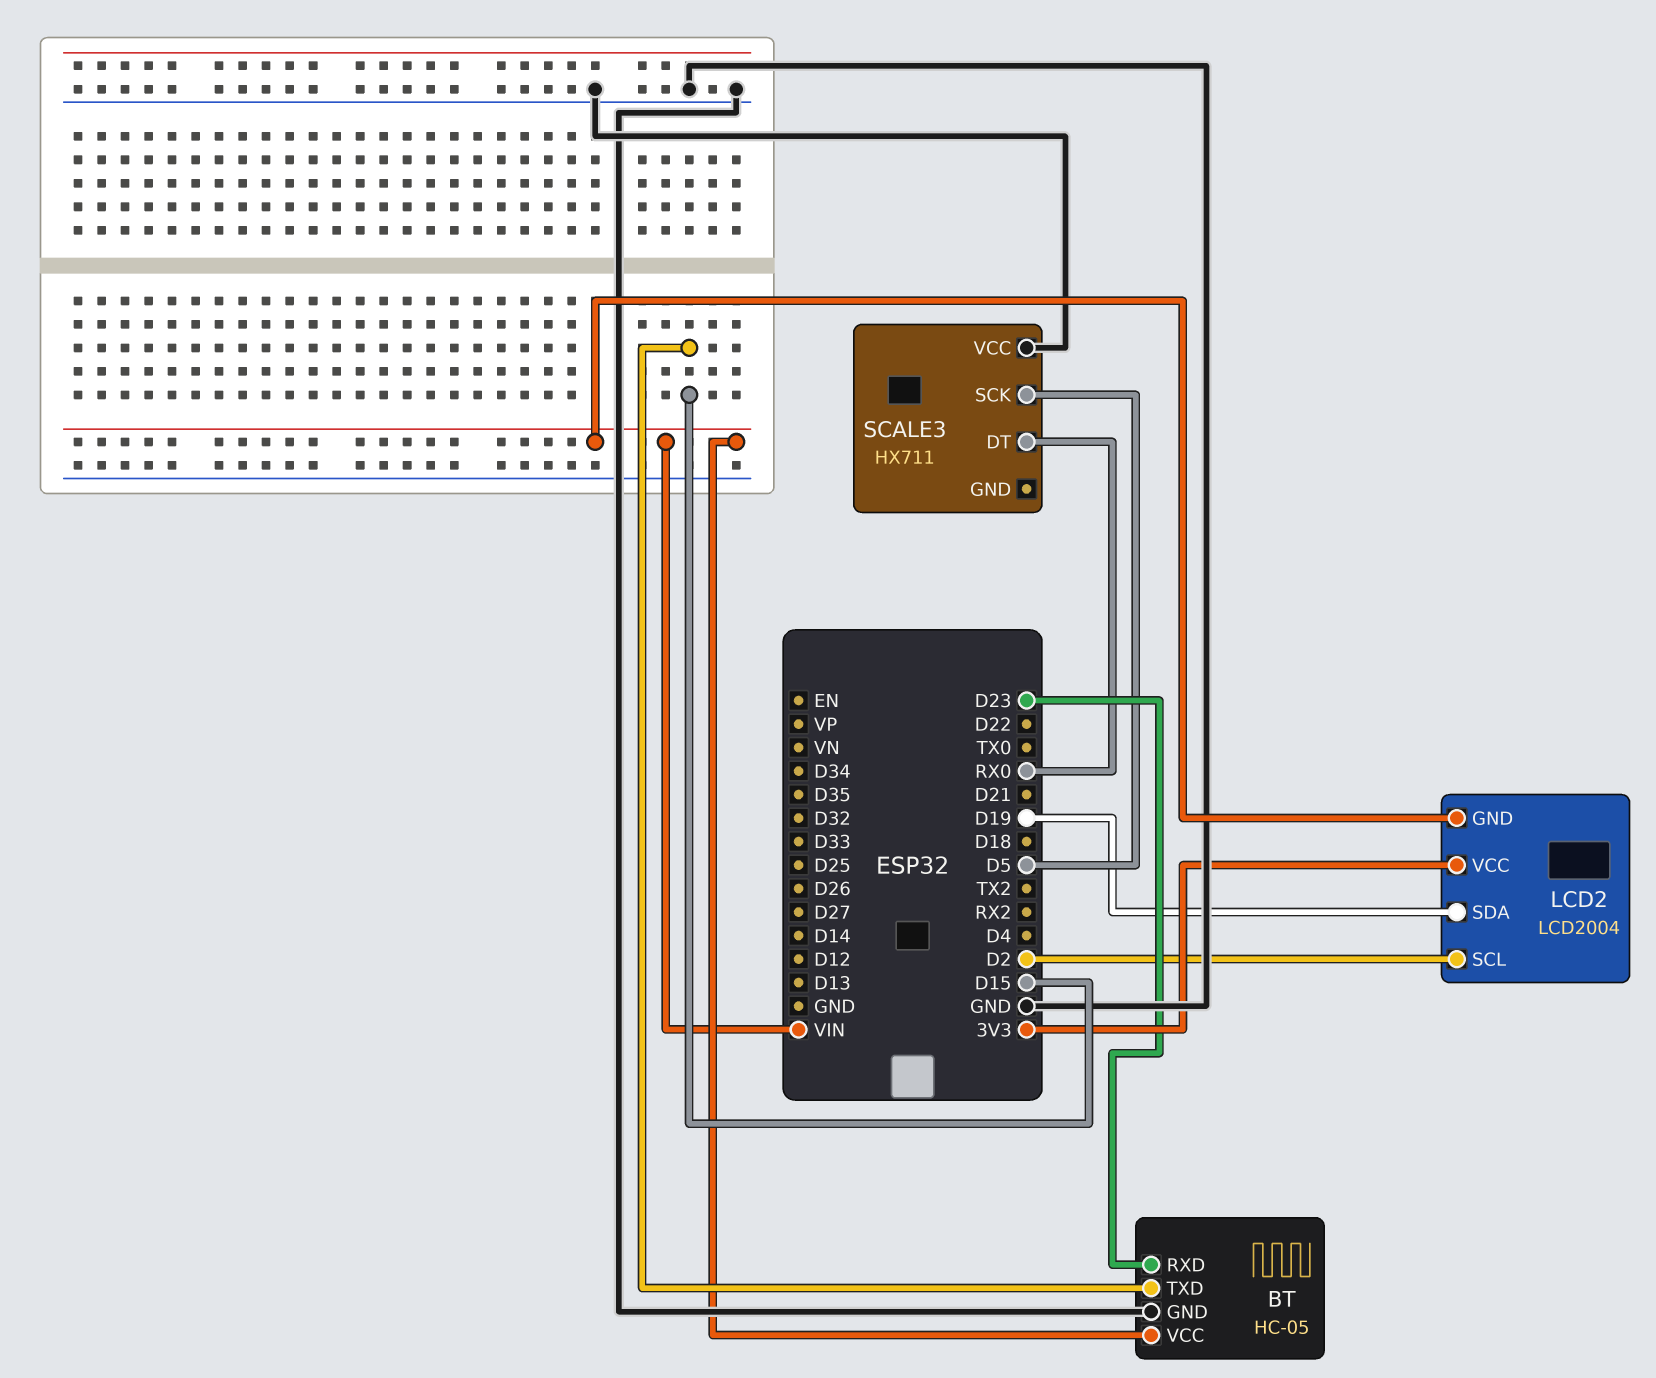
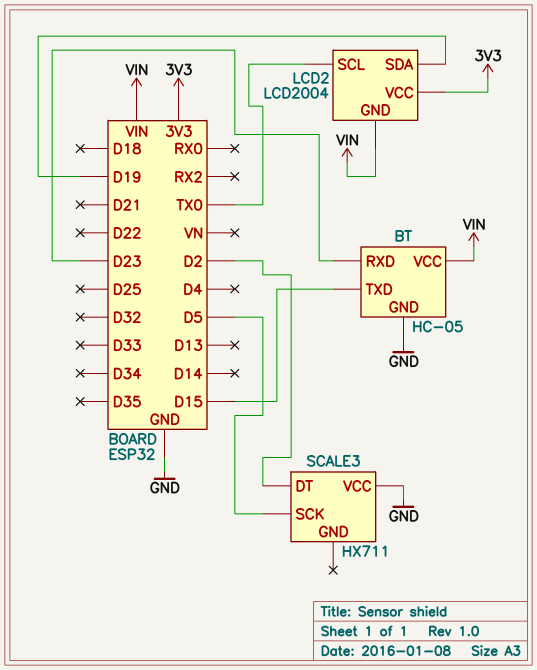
LCD2 pin SCL: D2 -> TX0
SCALE3 pin DT: RX0 -> D2

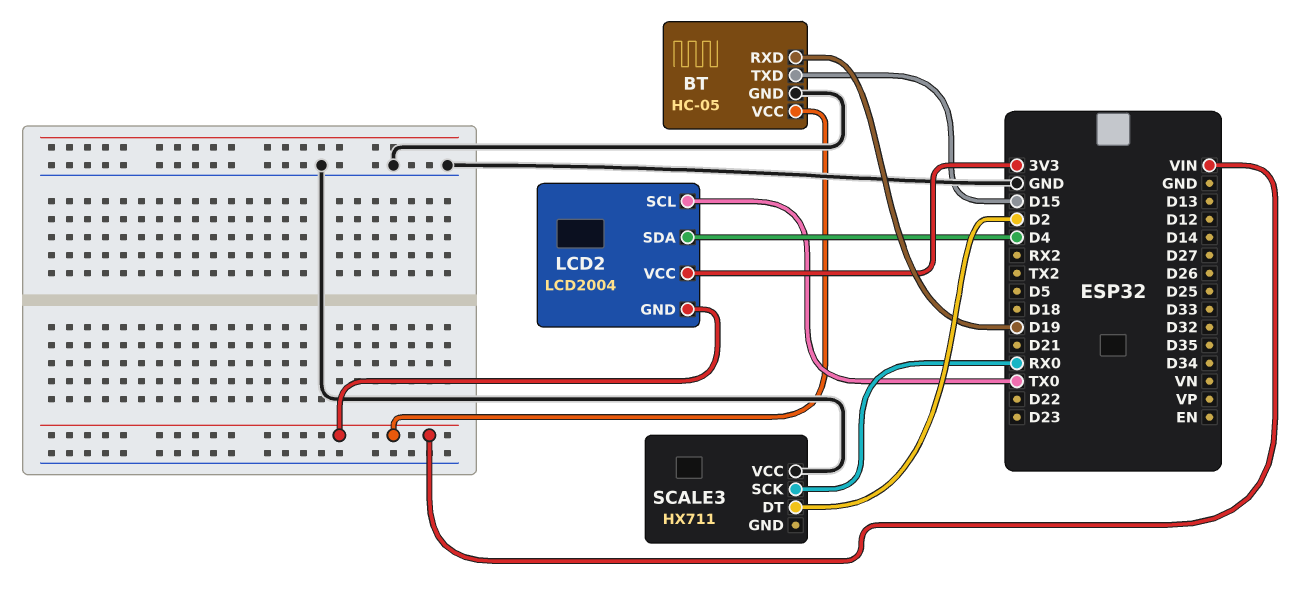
BT pin RXD: D23 -> D19
LCD2 pin SDA: D19 -> D4
SCALE3 pin SCK: D5 -> RX0

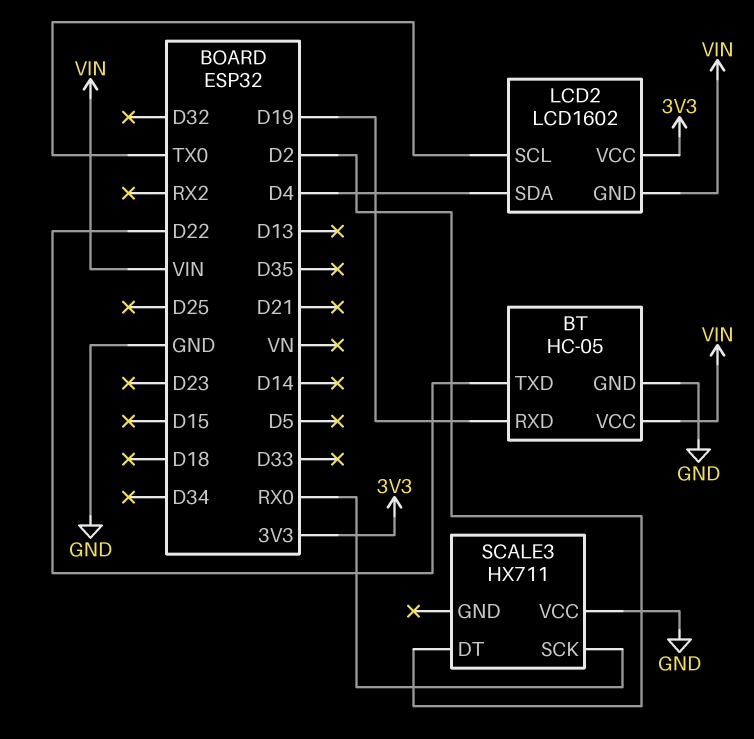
BT pin TXD: D15 -> D22
LCD2: LCD2004 -> LCD1602

